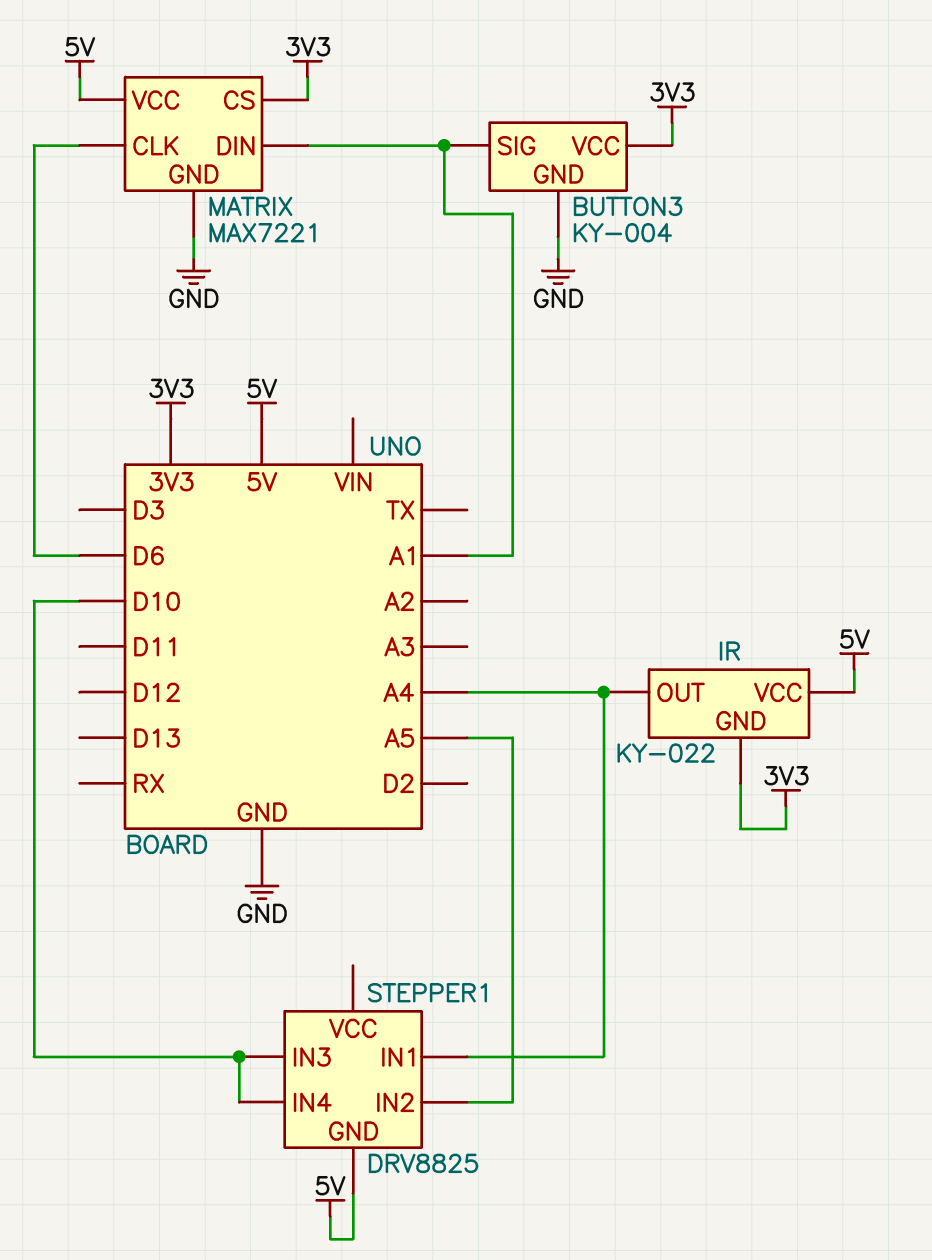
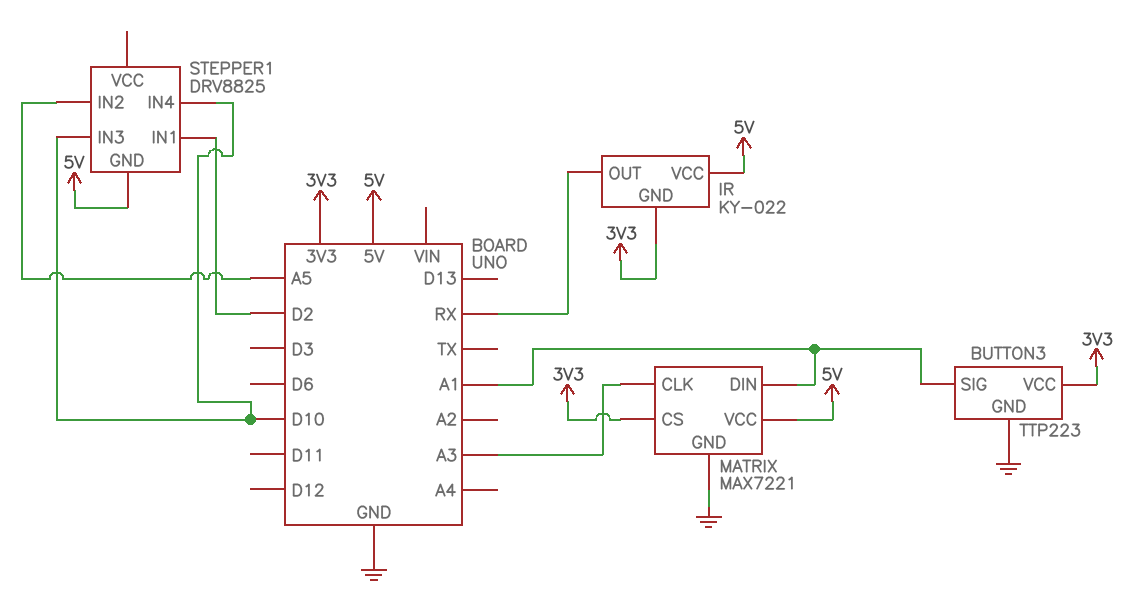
BUTTON3: KY-004 -> TTP223
IR pin OUT: A4 -> RX
MATRIX pin CLK: D6 -> A3
STEPPER1 pin IN1: A4 -> D2

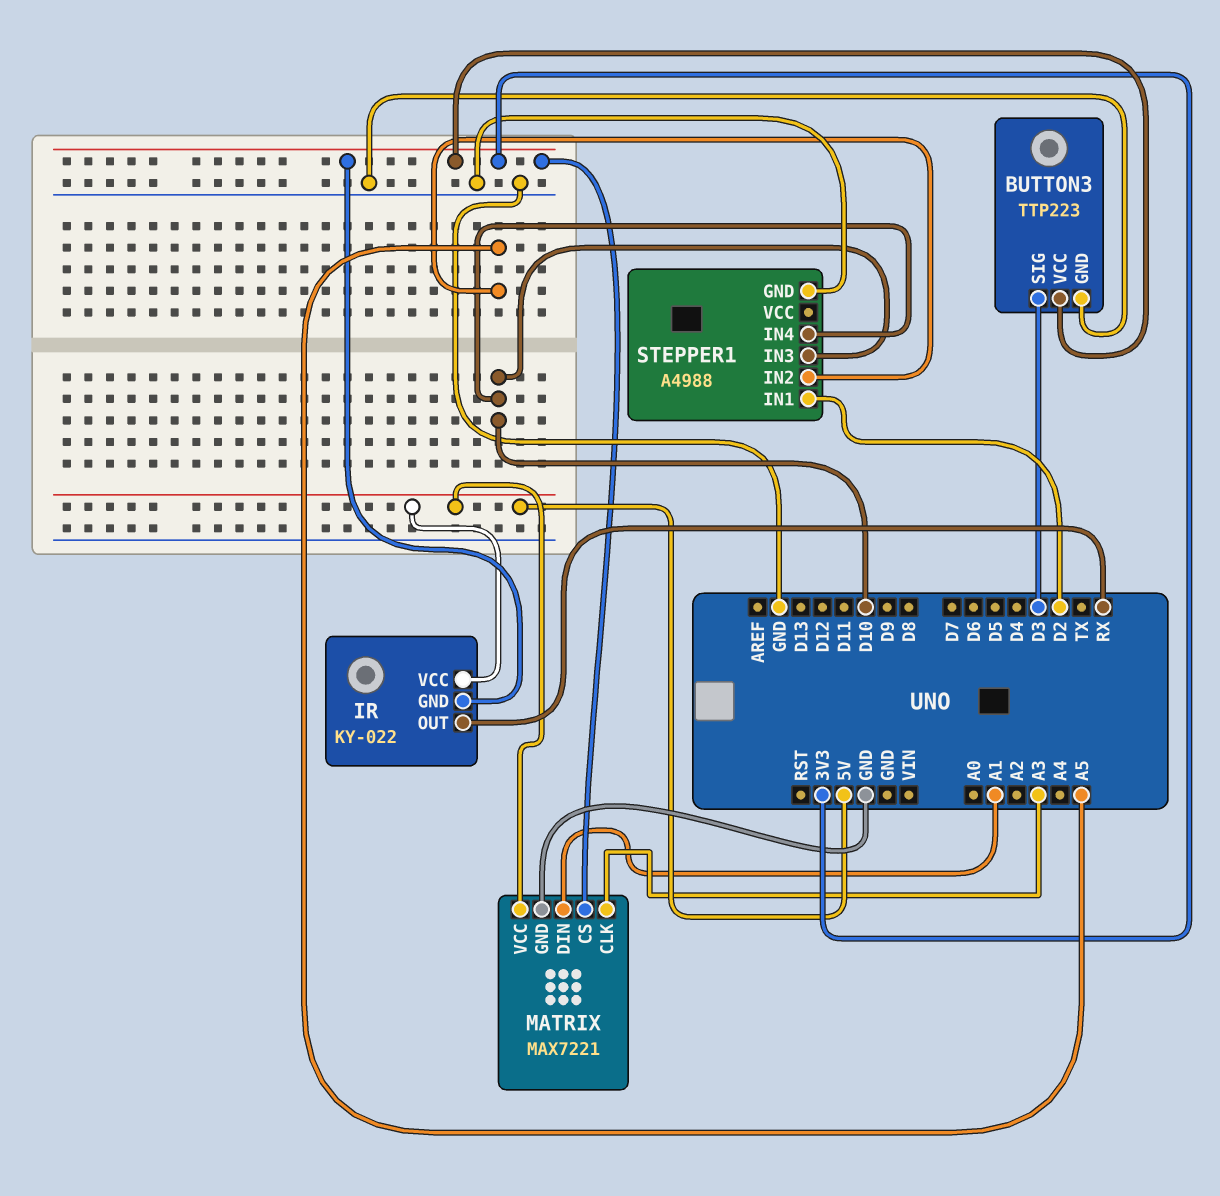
BUTTON3 pin SIG: A1 -> D3
STEPPER1: DRV8825 -> A4988
STEPPER1 pin GND: 5V -> GND

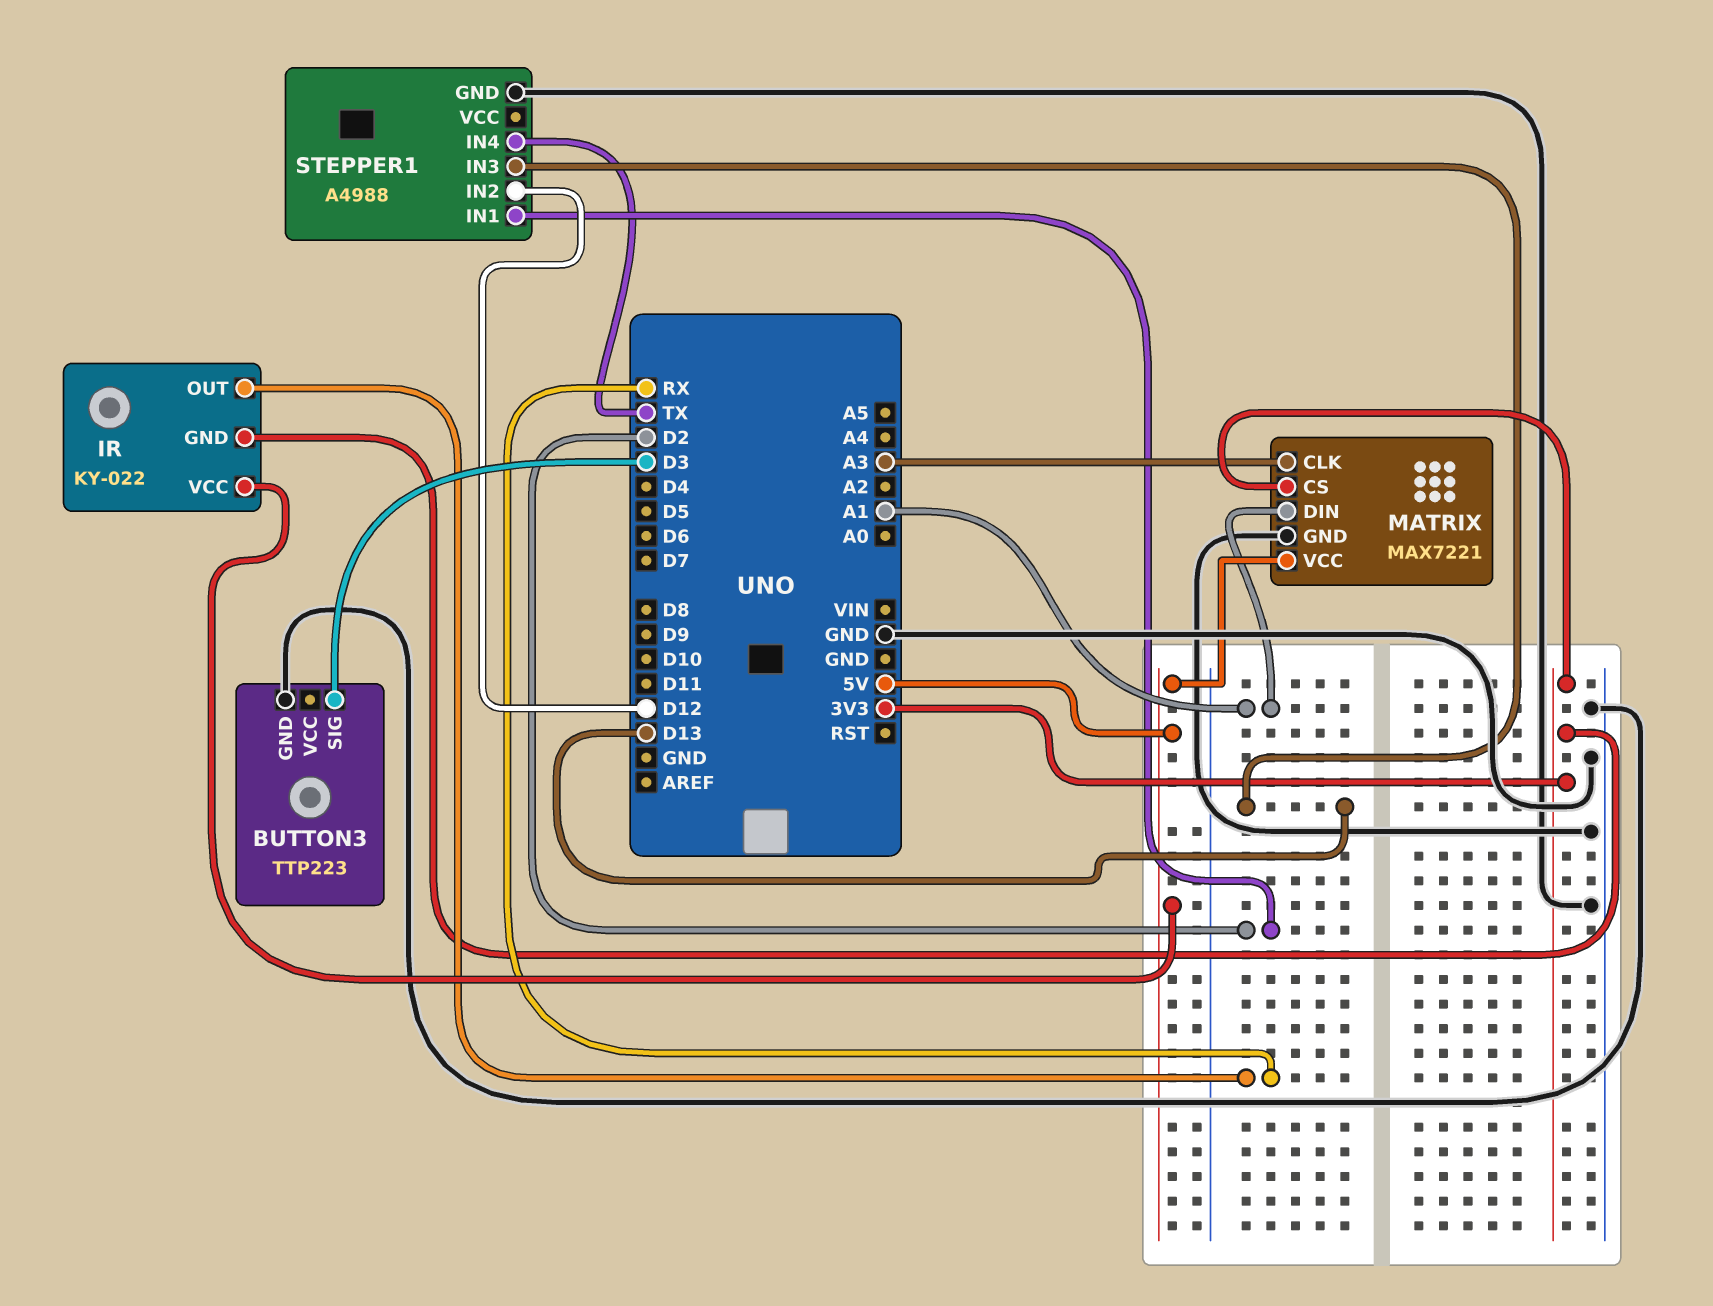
BUTTON3 pin VCC: 3V3 -> none
STEPPER1 pin IN2: A5 -> D12
STEPPER1 pin IN3: D10 -> D13
STEPPER1 pin IN4: D10 -> TX

